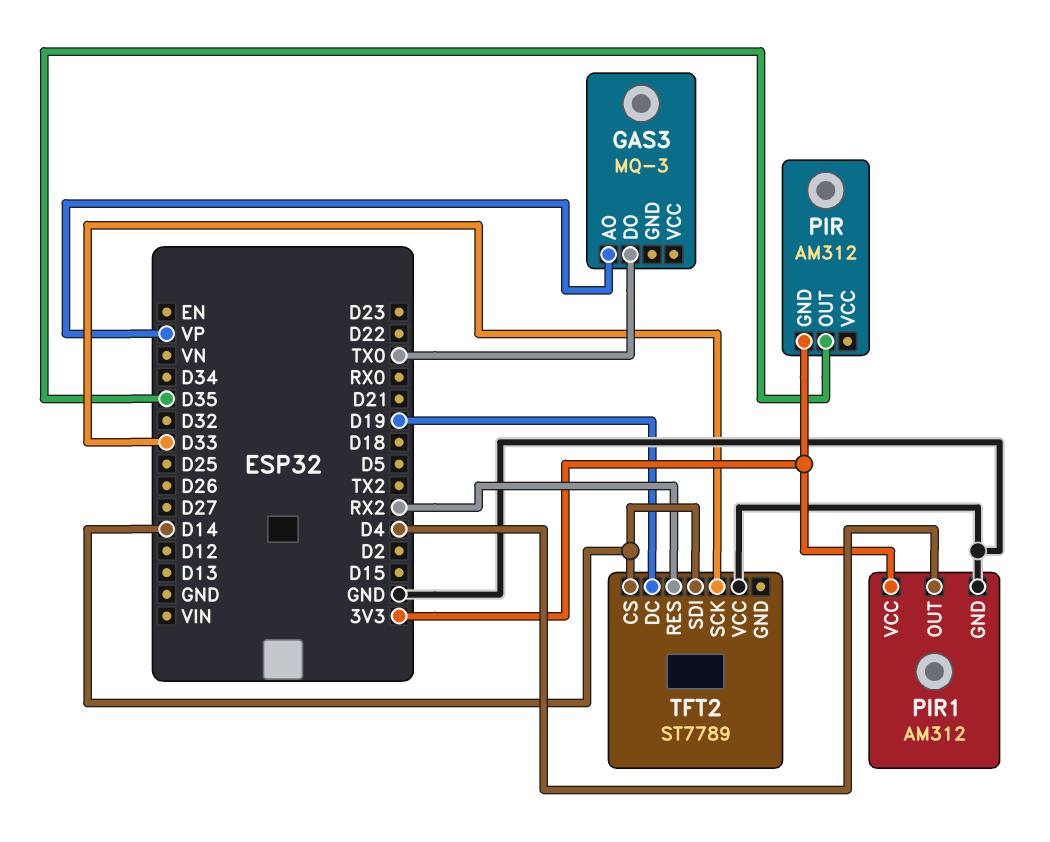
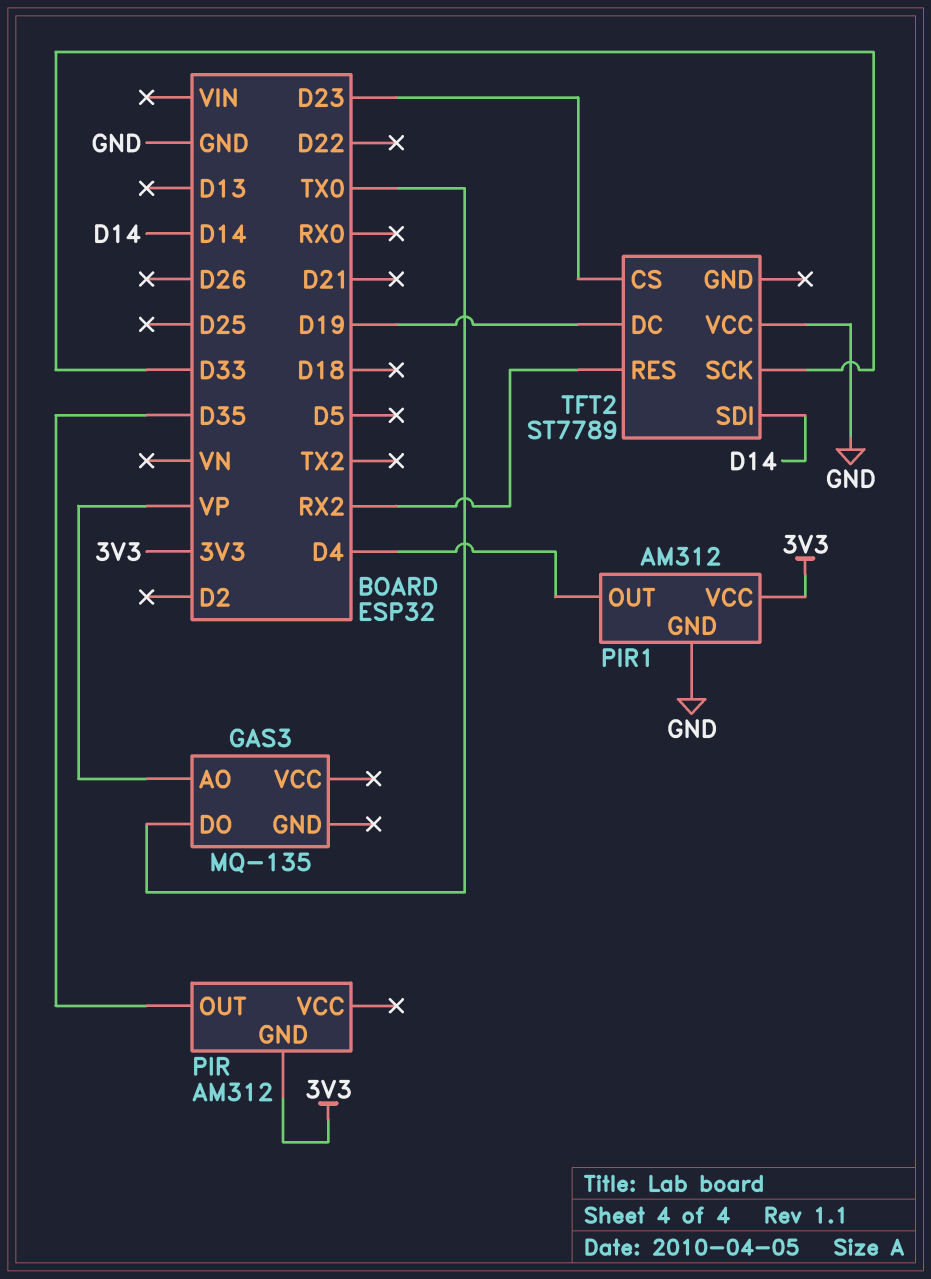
GAS3: MQ-3 -> MQ-135
TFT2 pin CS: D14 -> D23

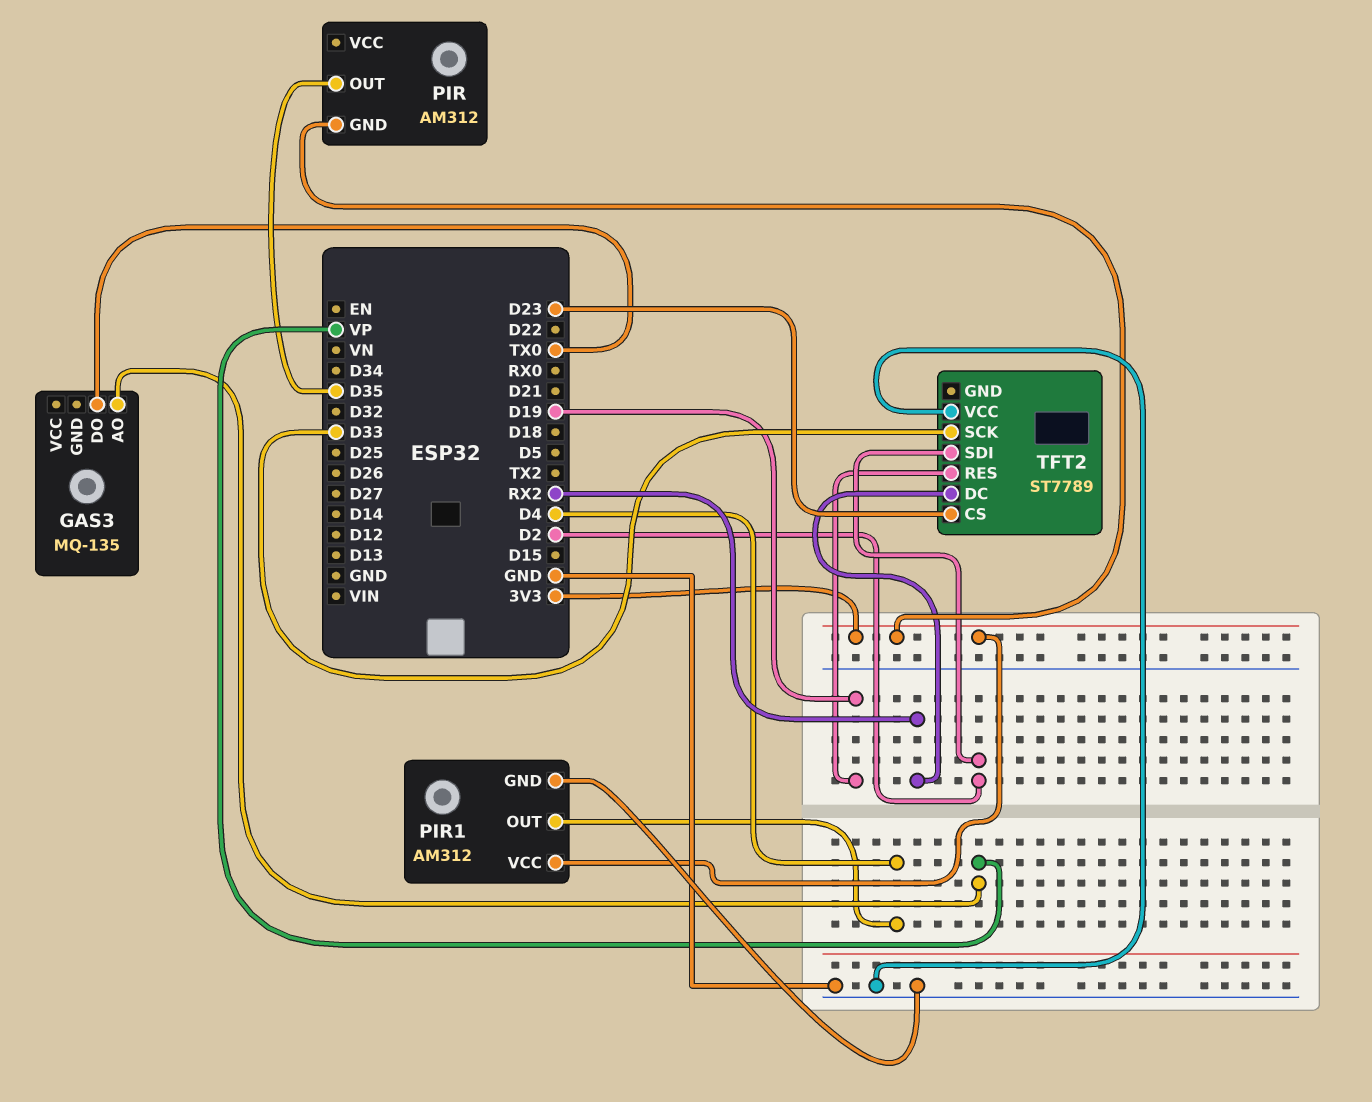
TFT2 pin DC: D19 -> RX2
TFT2 pin RES: RX2 -> D19
TFT2 pin SDI: D14 -> D2

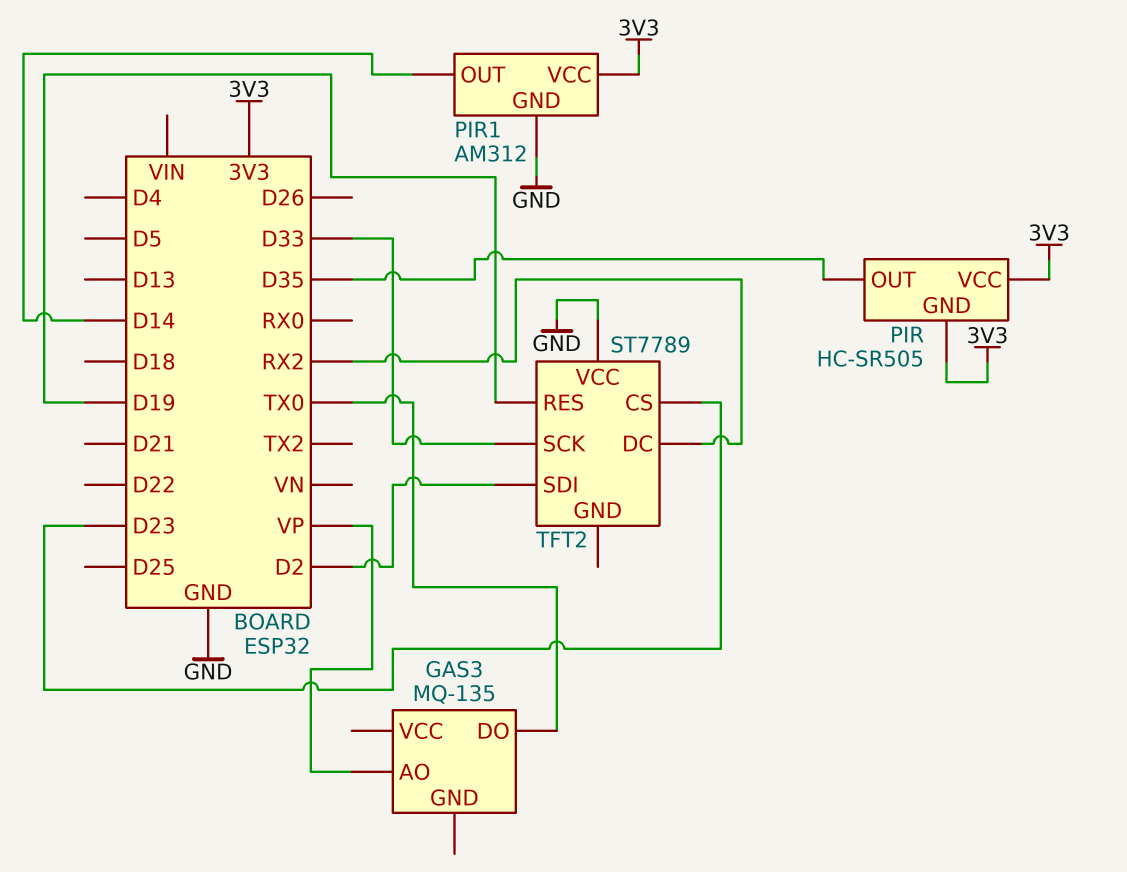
PIR: AM312 -> HC-SR505
PIR pin VCC: none -> 3V3
PIR1 pin OUT: D4 -> D14

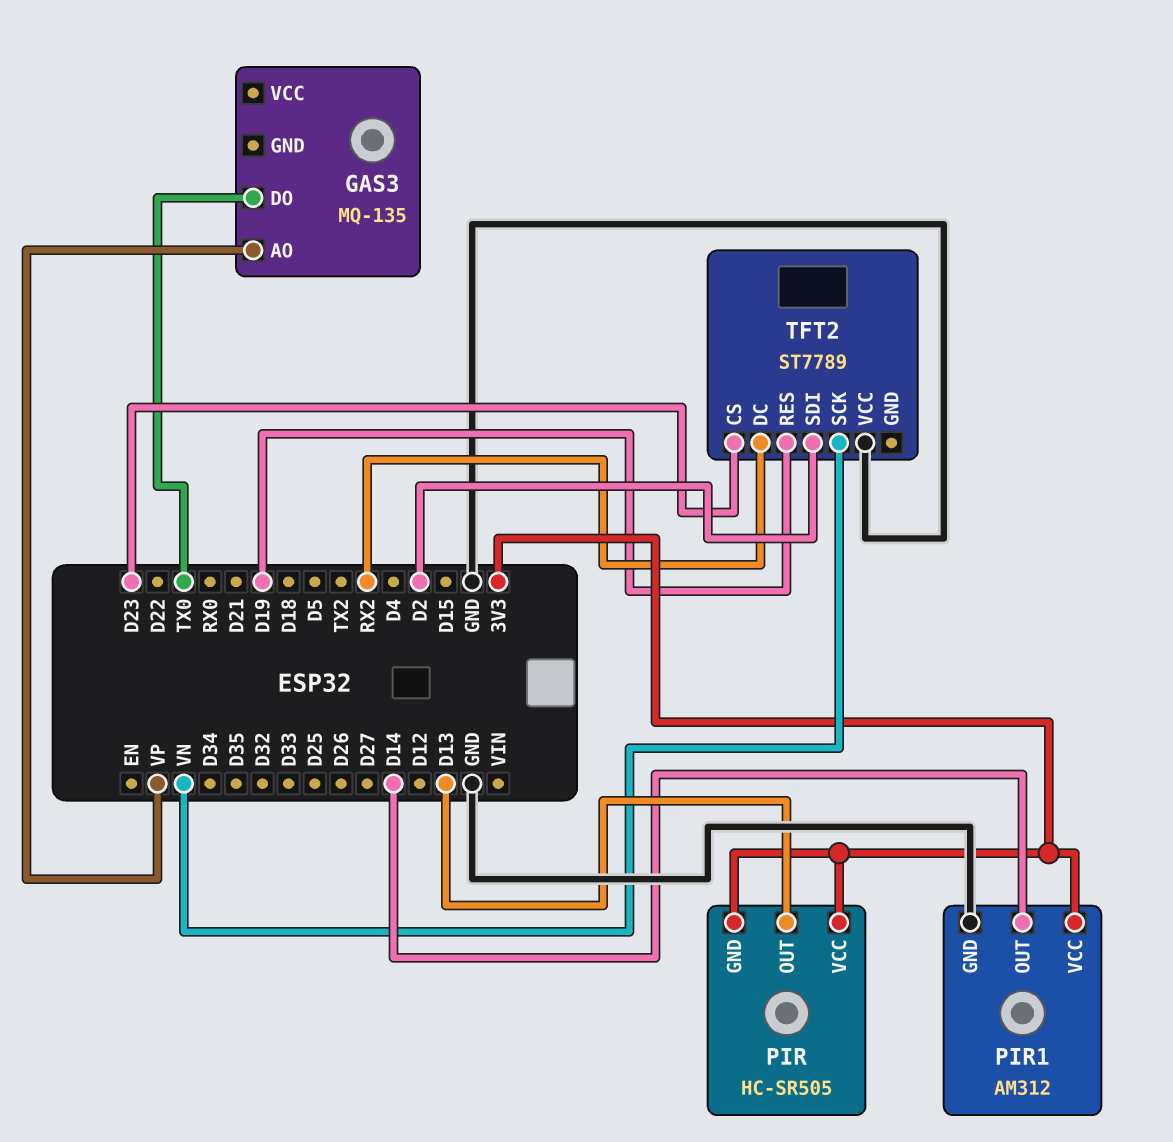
PIR pin OUT: D35 -> D13
TFT2 pin SCK: D33 -> VN

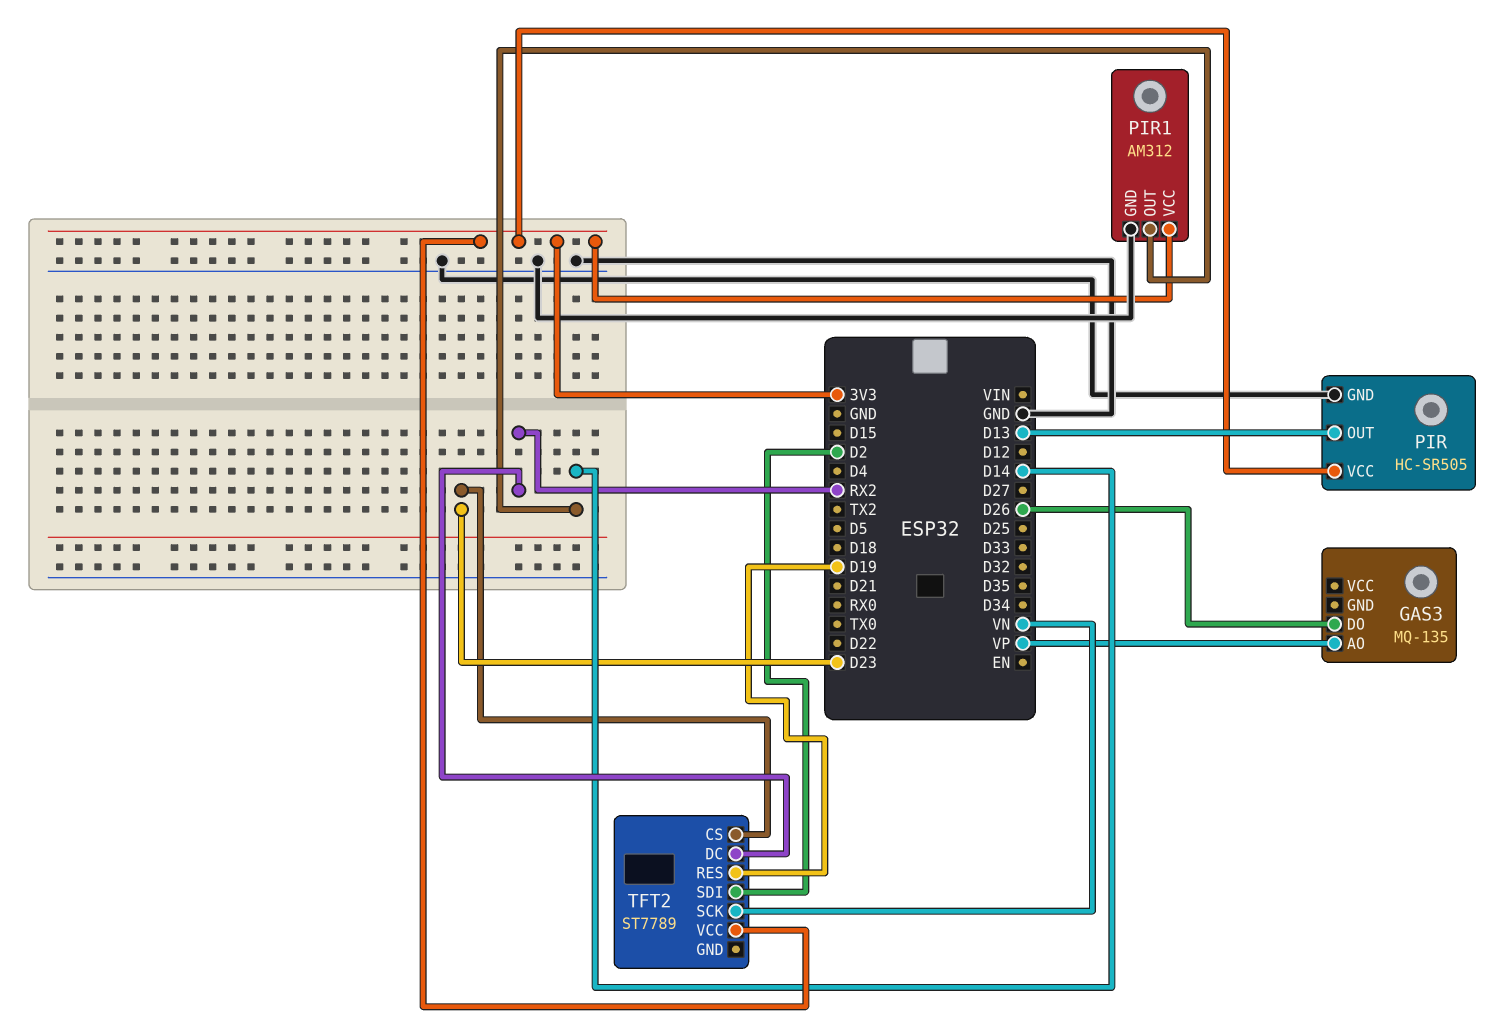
GAS3 pin DO: TX0 -> D26
PIR pin GND: 3V3 -> GND
TFT2 pin VCC: GND -> 3V3

